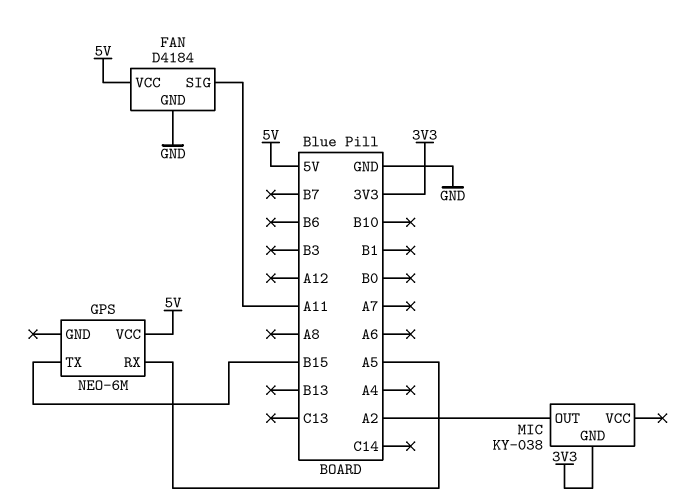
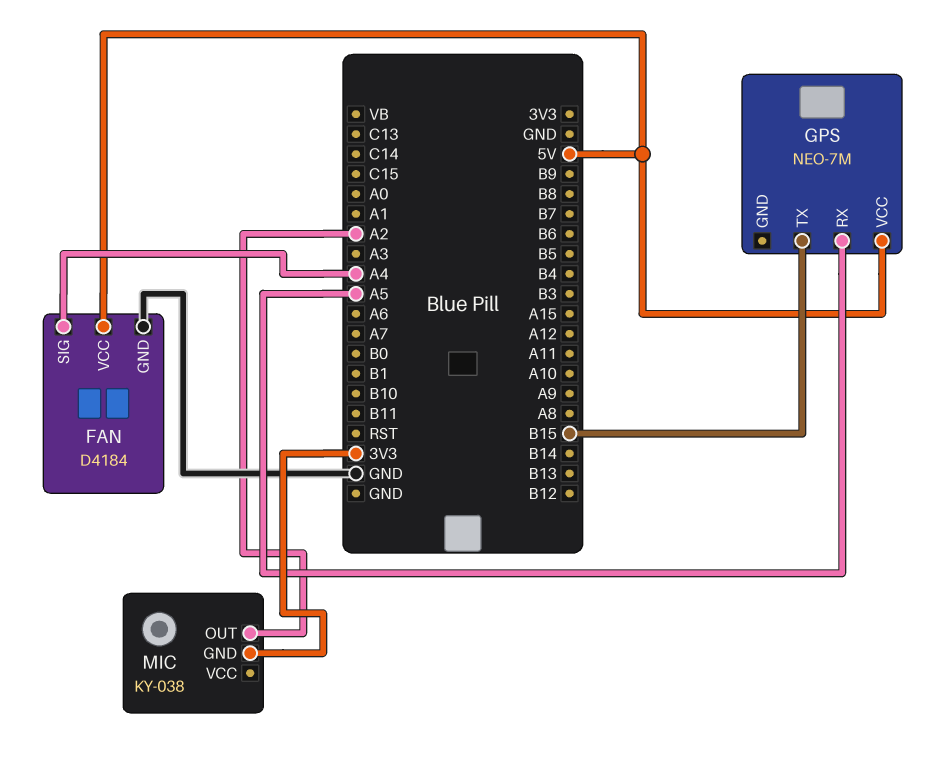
FAN pin SIG: A11 -> A4
GPS: NEO-6M -> NEO-7M

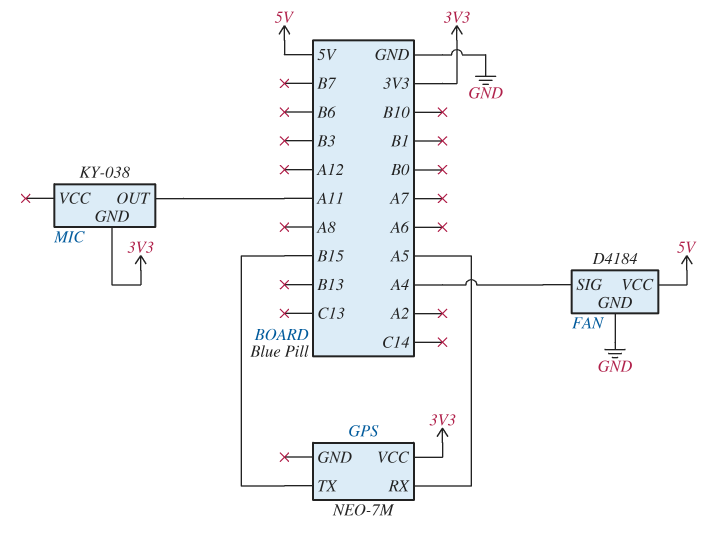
GPS pin VCC: 5V -> 3V3
MIC pin OUT: A2 -> A11

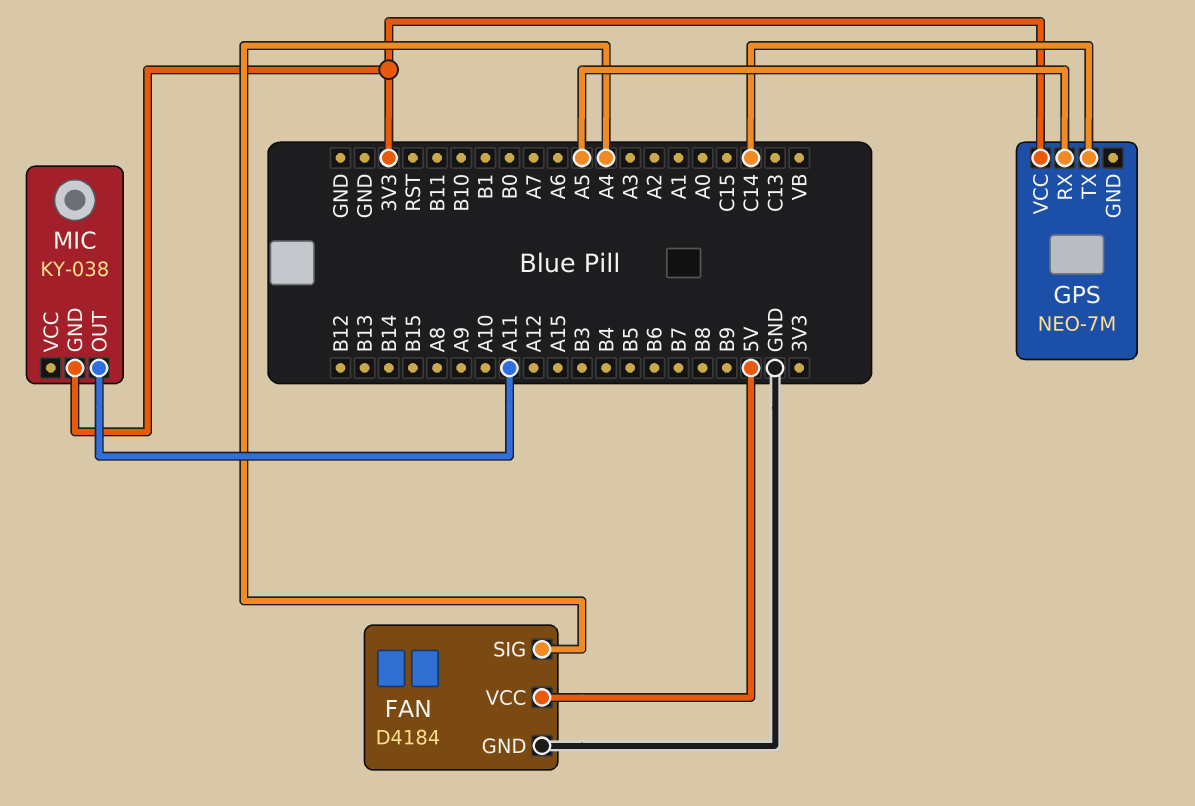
GPS pin TX: B15 -> C14

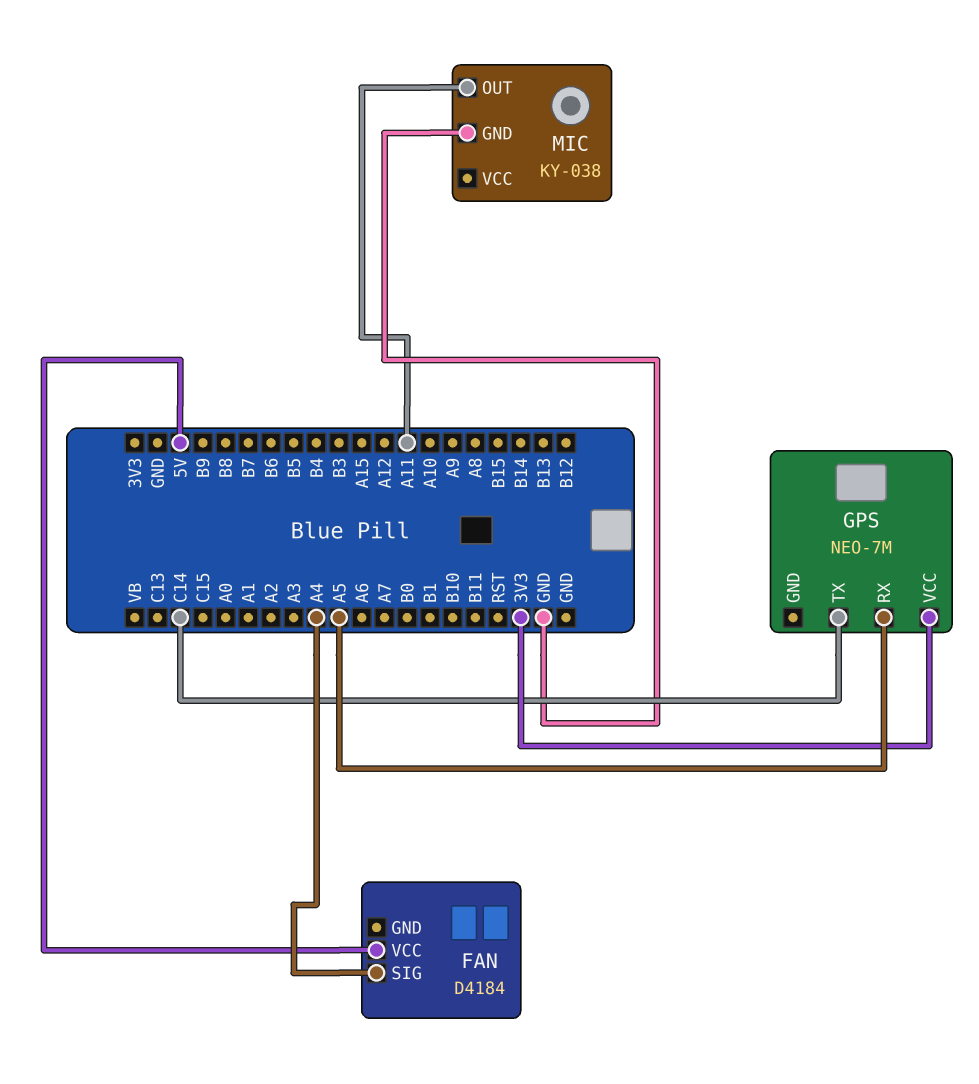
FAN pin GND: GND -> none
MIC pin GND: 3V3 -> GND

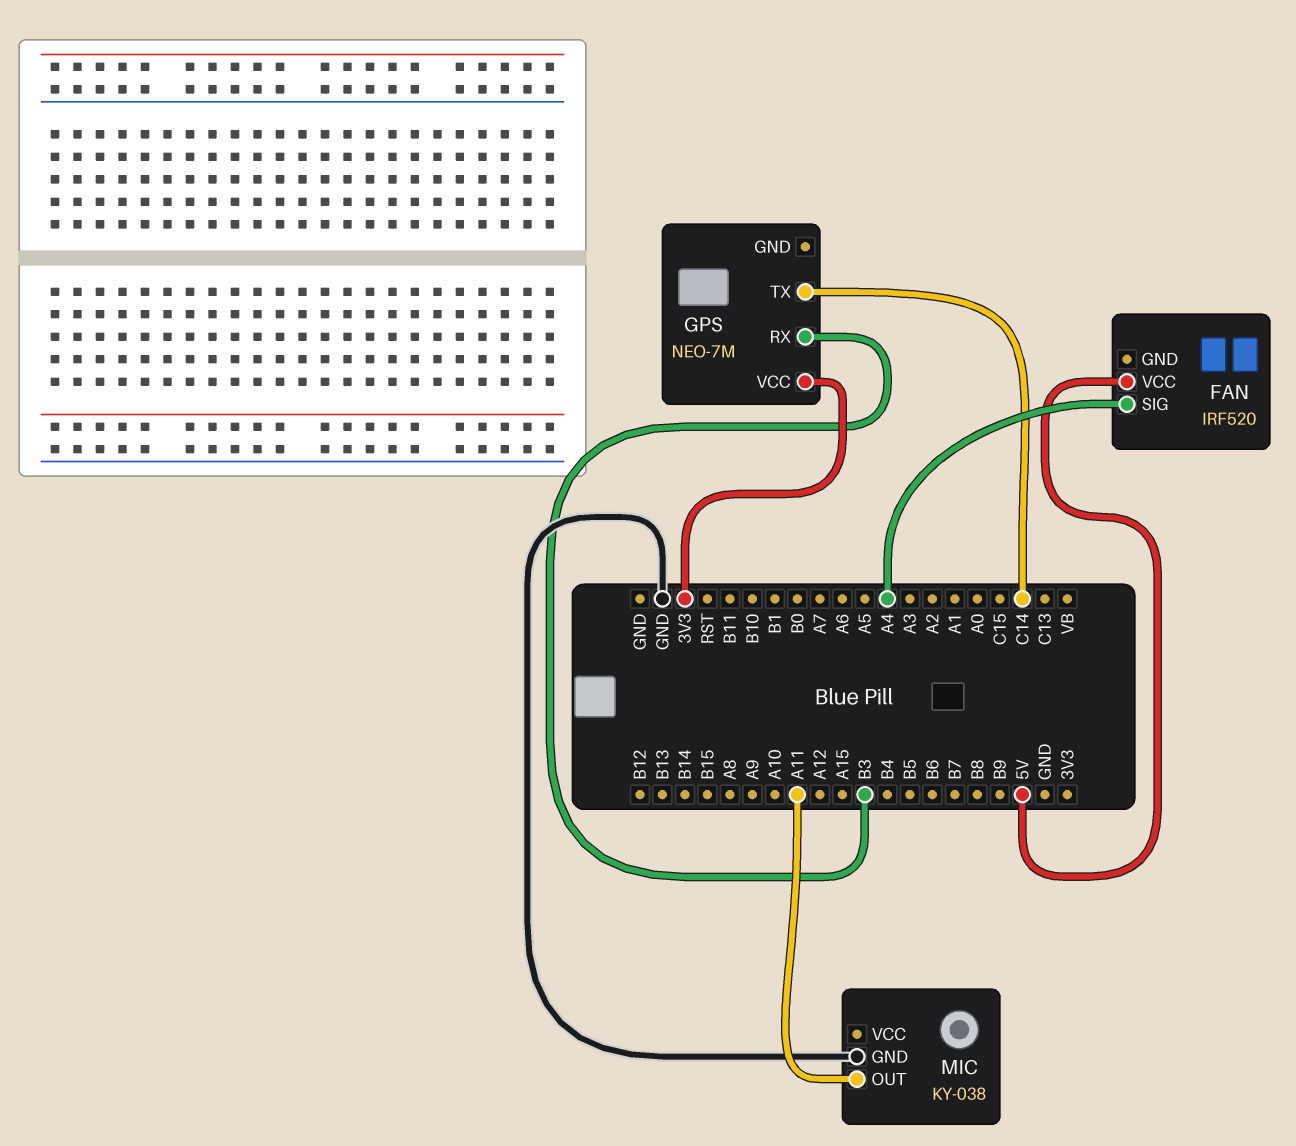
FAN: D4184 -> IRF520
GPS pin RX: A5 -> B3

